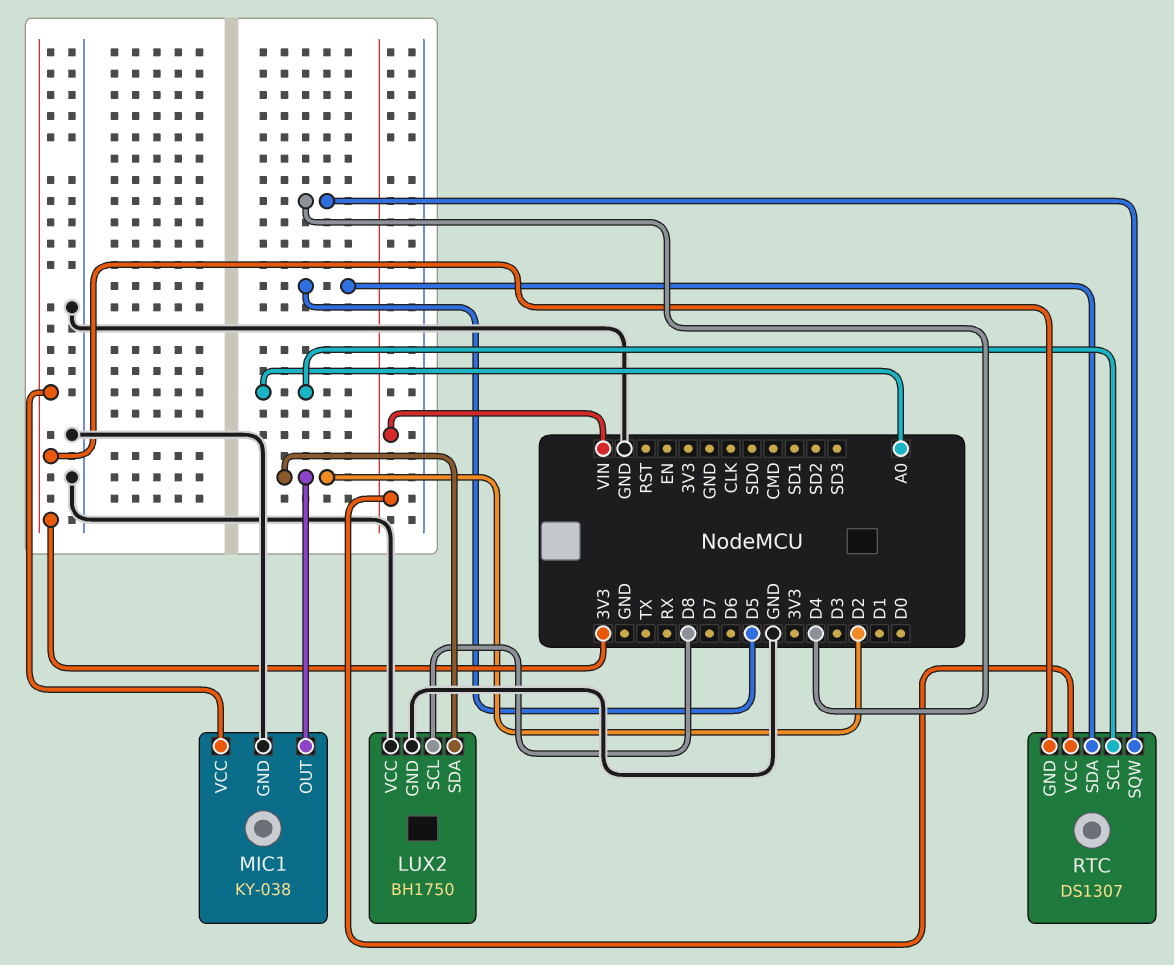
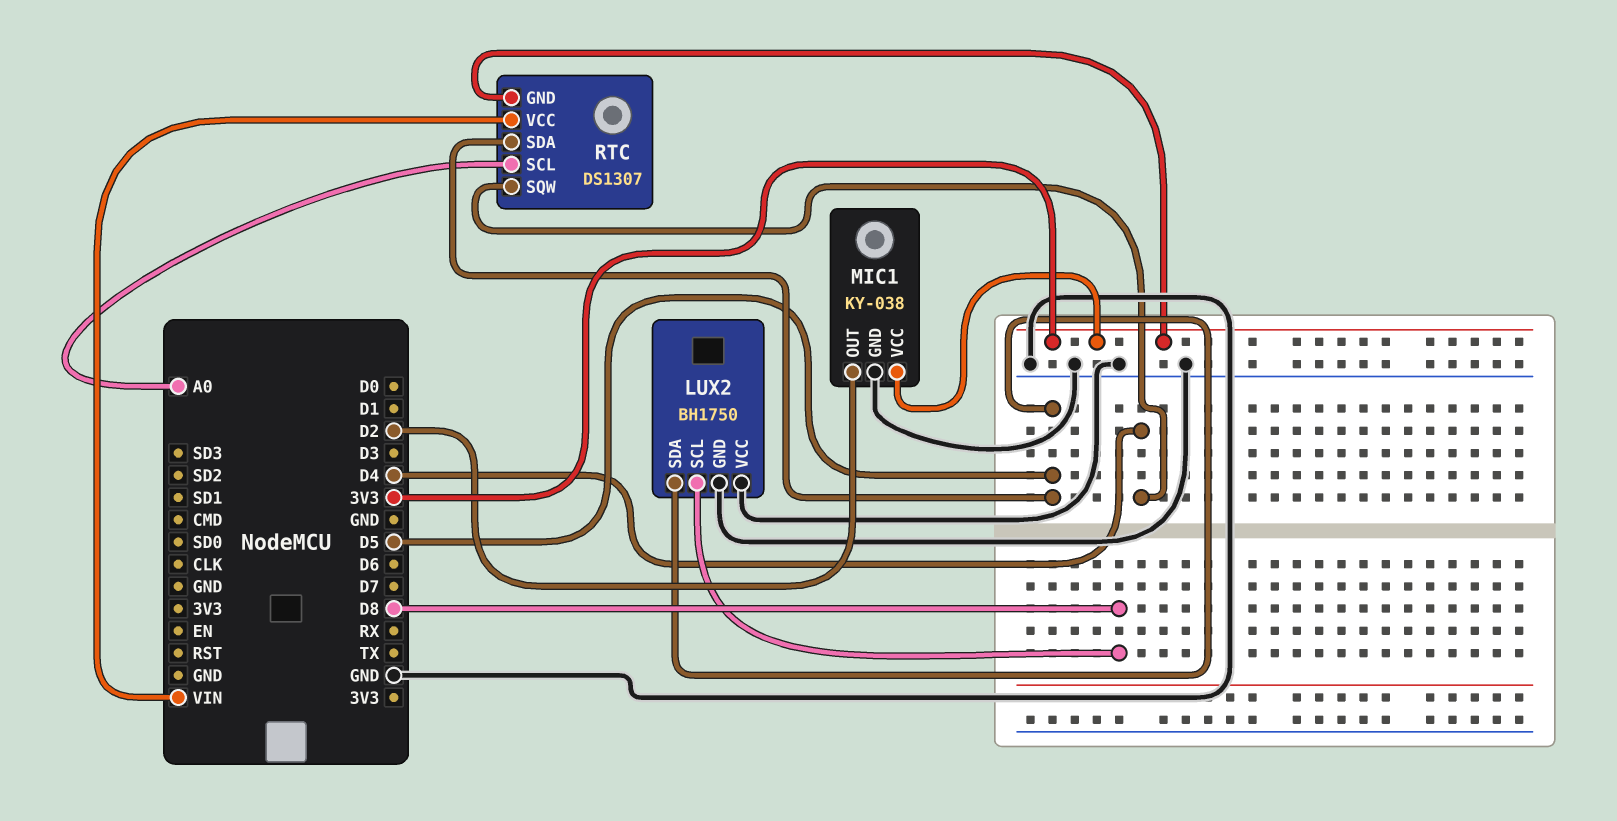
LUX2 pin SDA: D2 -> D5

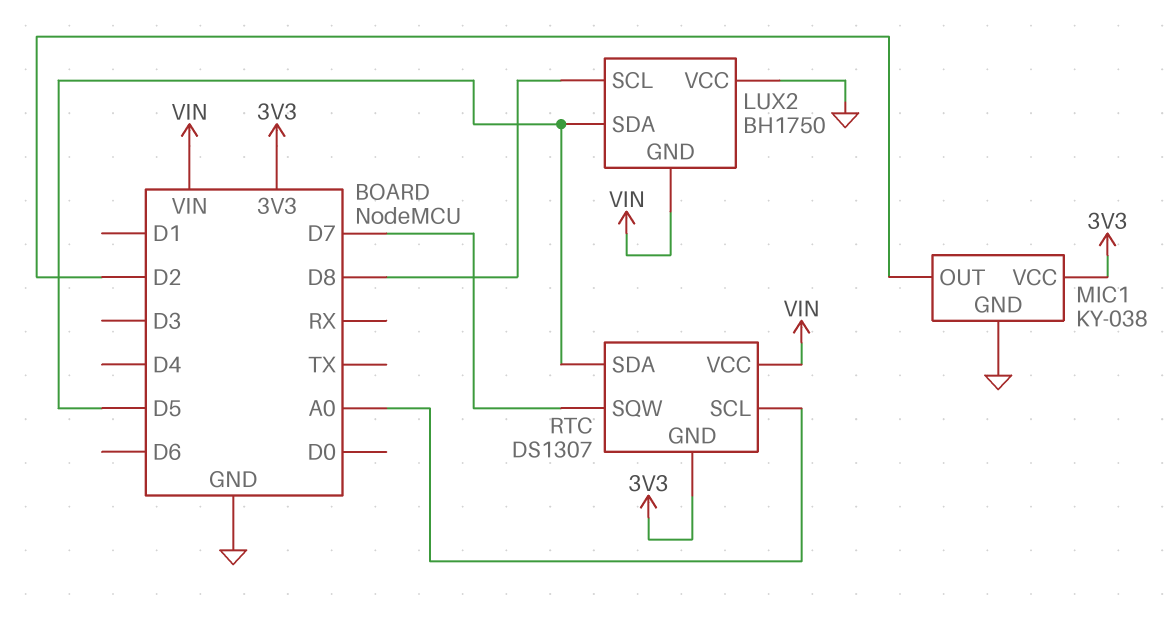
LUX2 pin GND: GND -> VIN
RTC pin SQW: D4 -> D7

